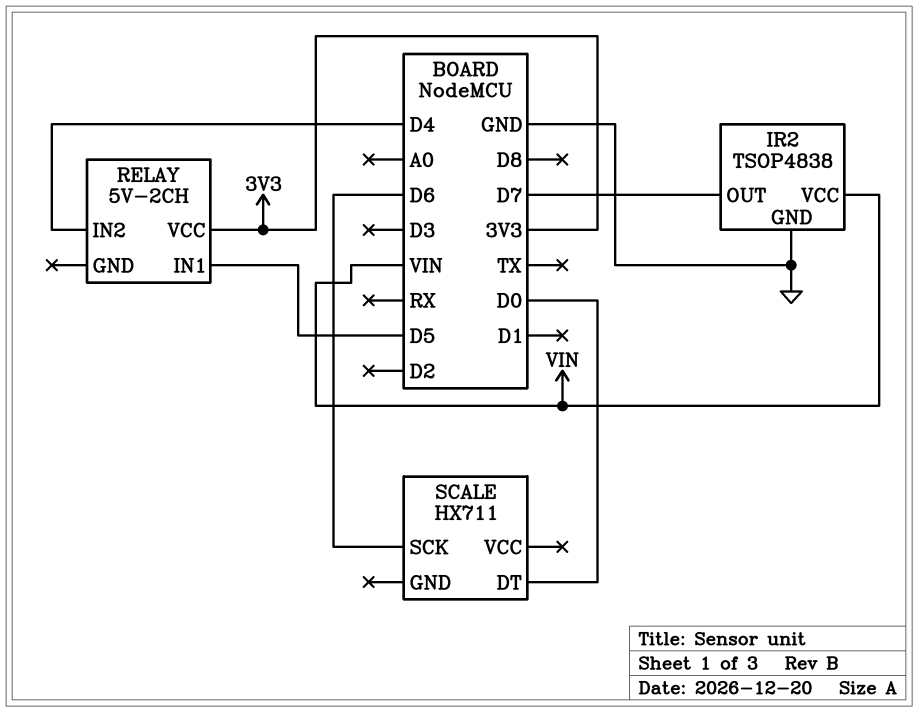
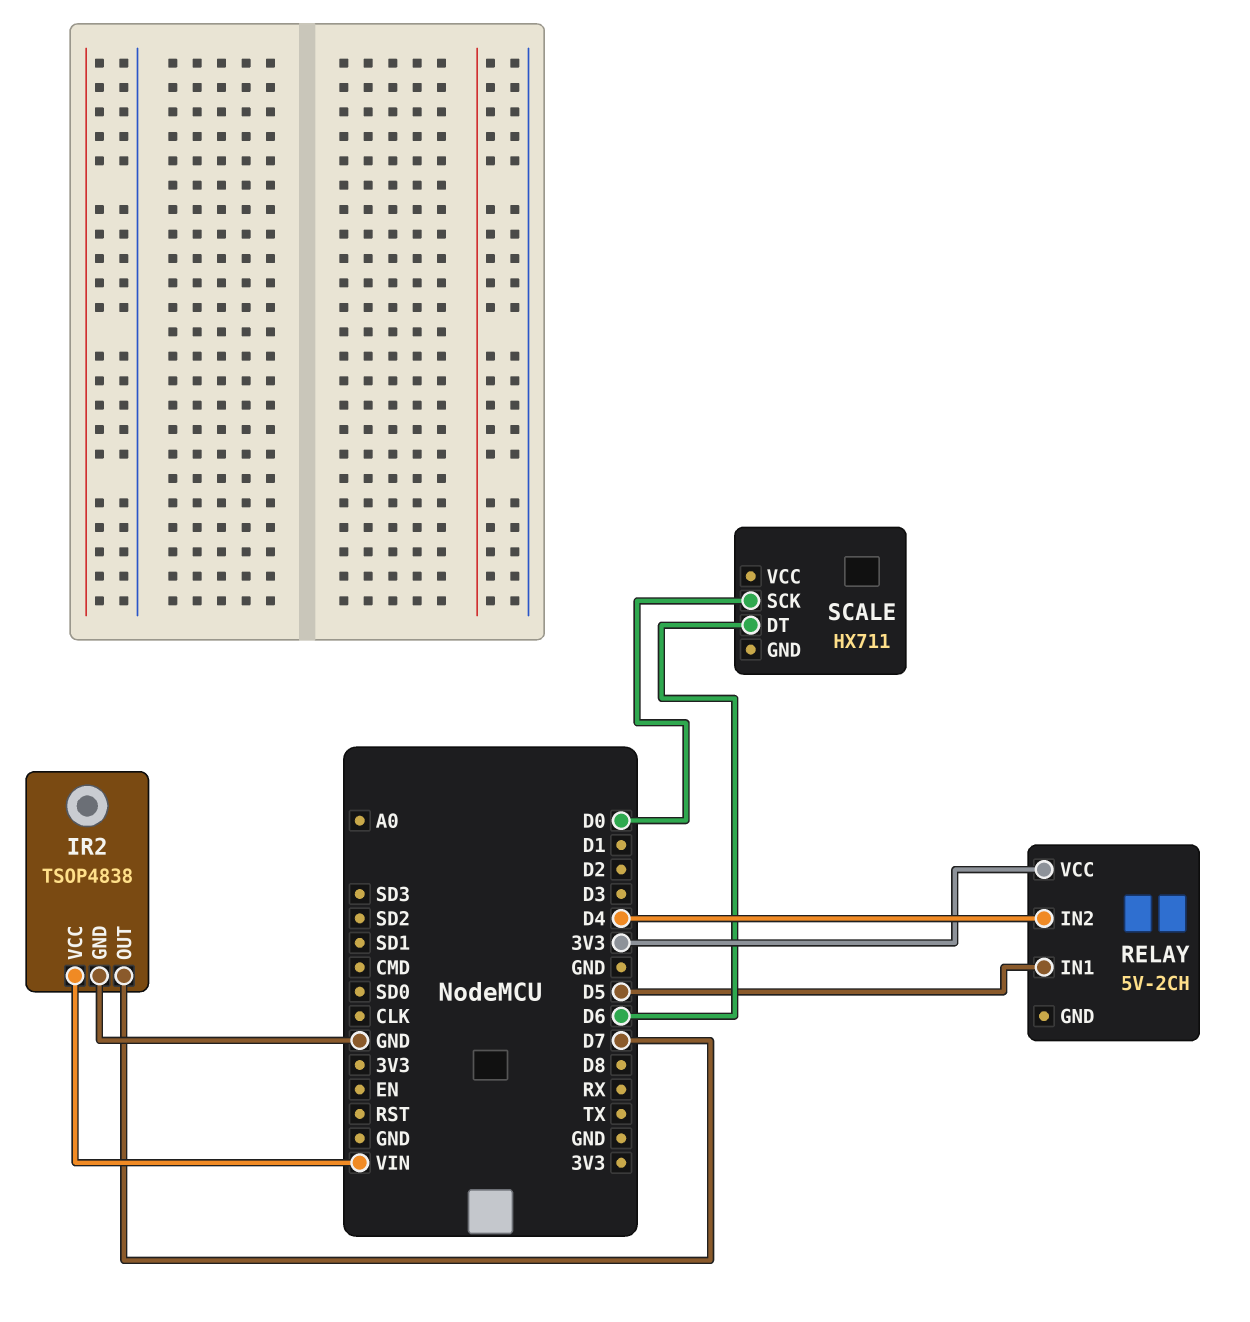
SCALE pin DT: D0 -> D6
SCALE pin SCK: D6 -> D0

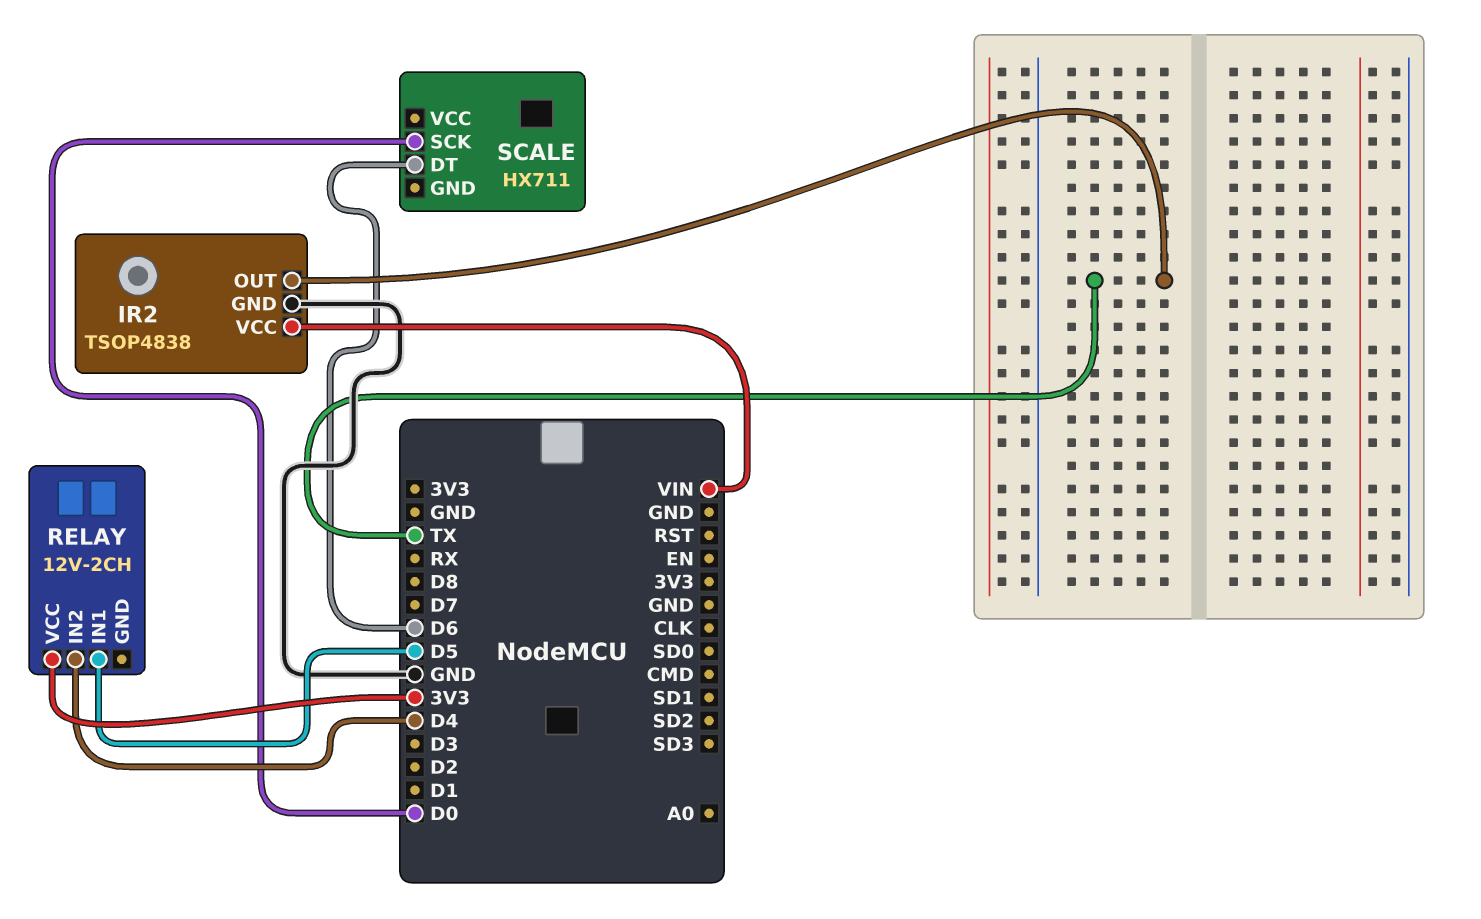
IR2 pin OUT: D7 -> TX
RELAY: 5V-2CH -> 12V-2CH

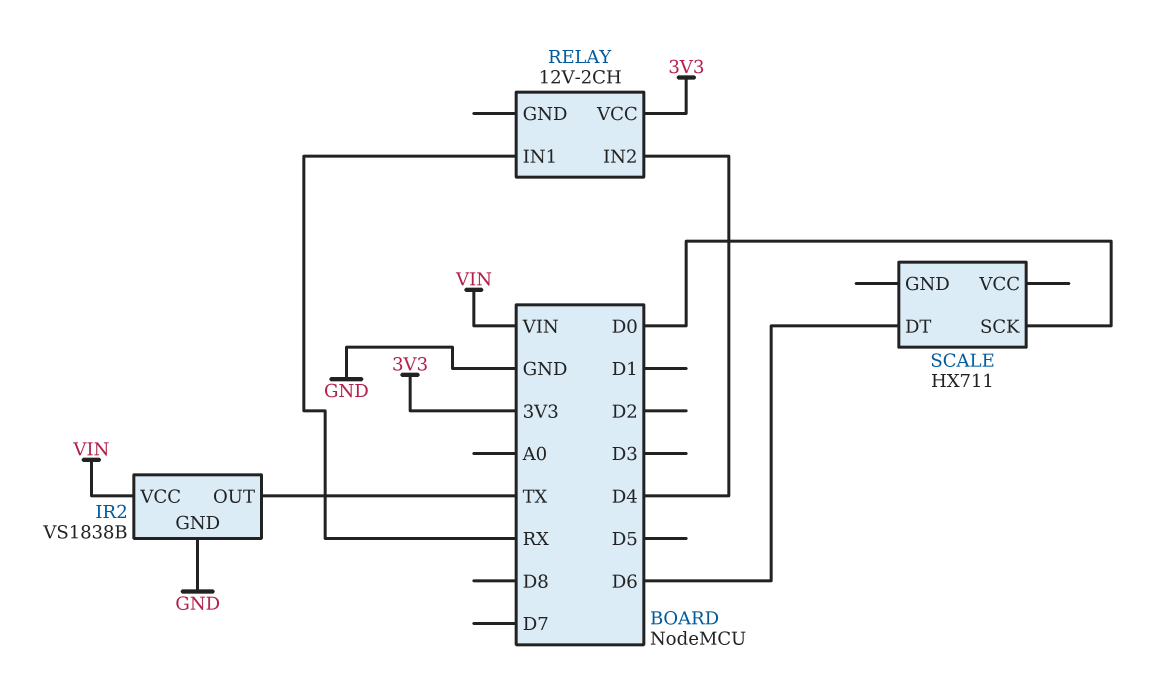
IR2: TSOP4838 -> VS1838B
RELAY pin IN1: D5 -> RX

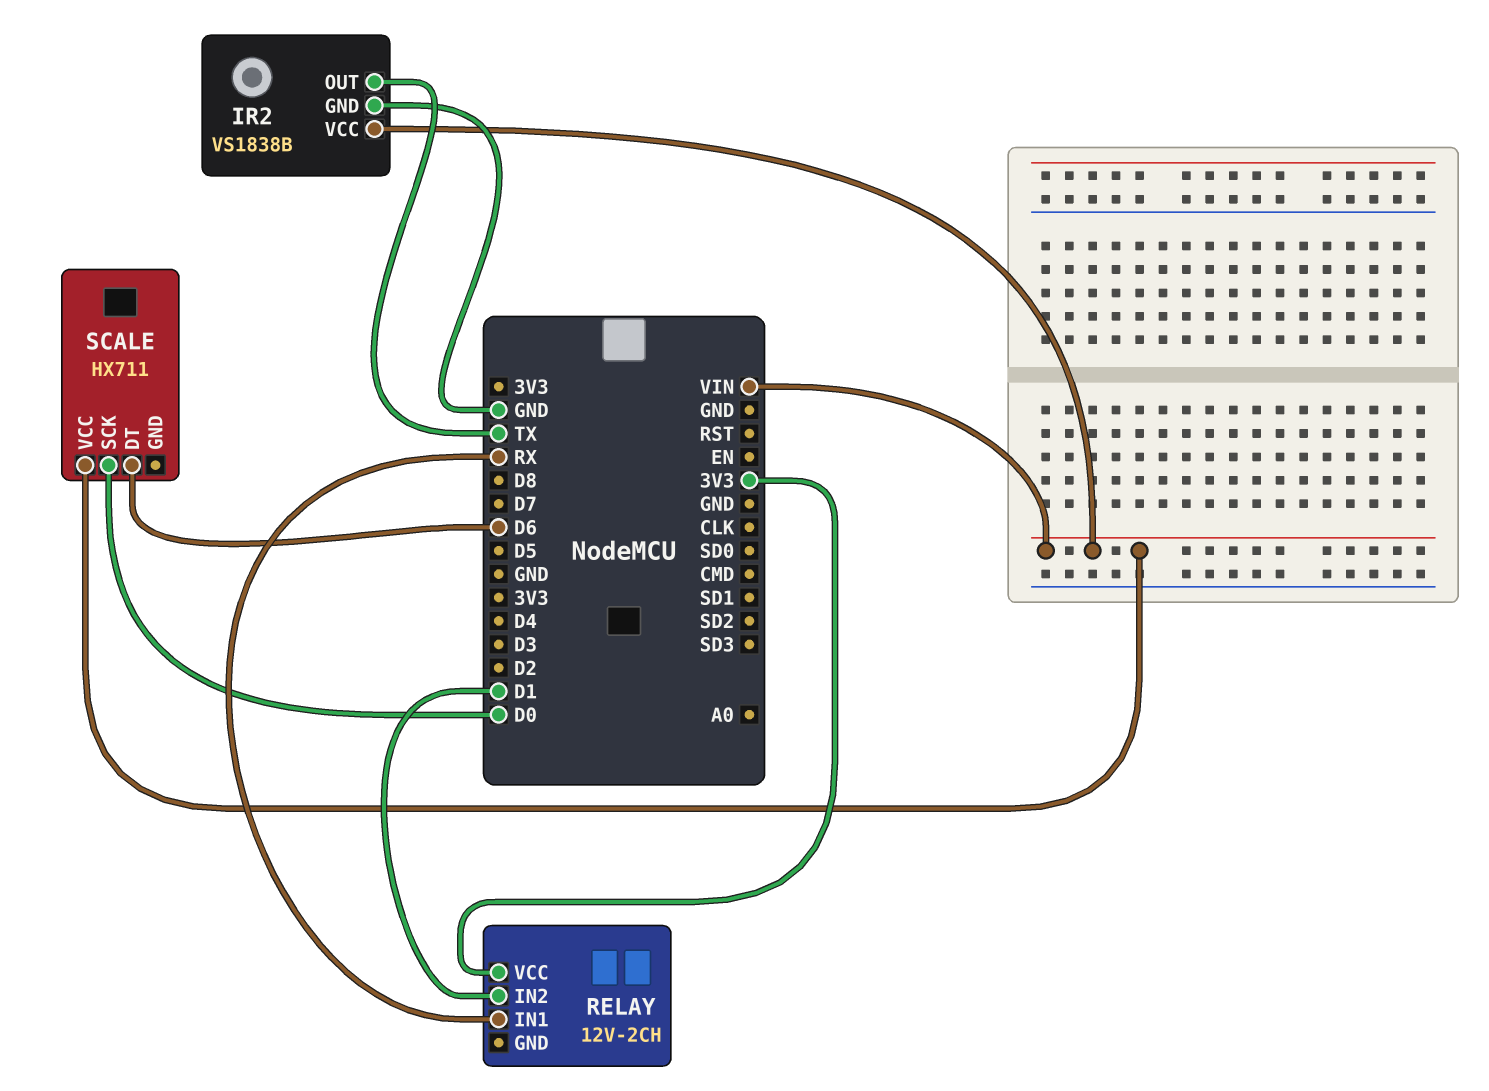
RELAY pin IN2: D4 -> D1
SCALE pin VCC: none -> VIN

